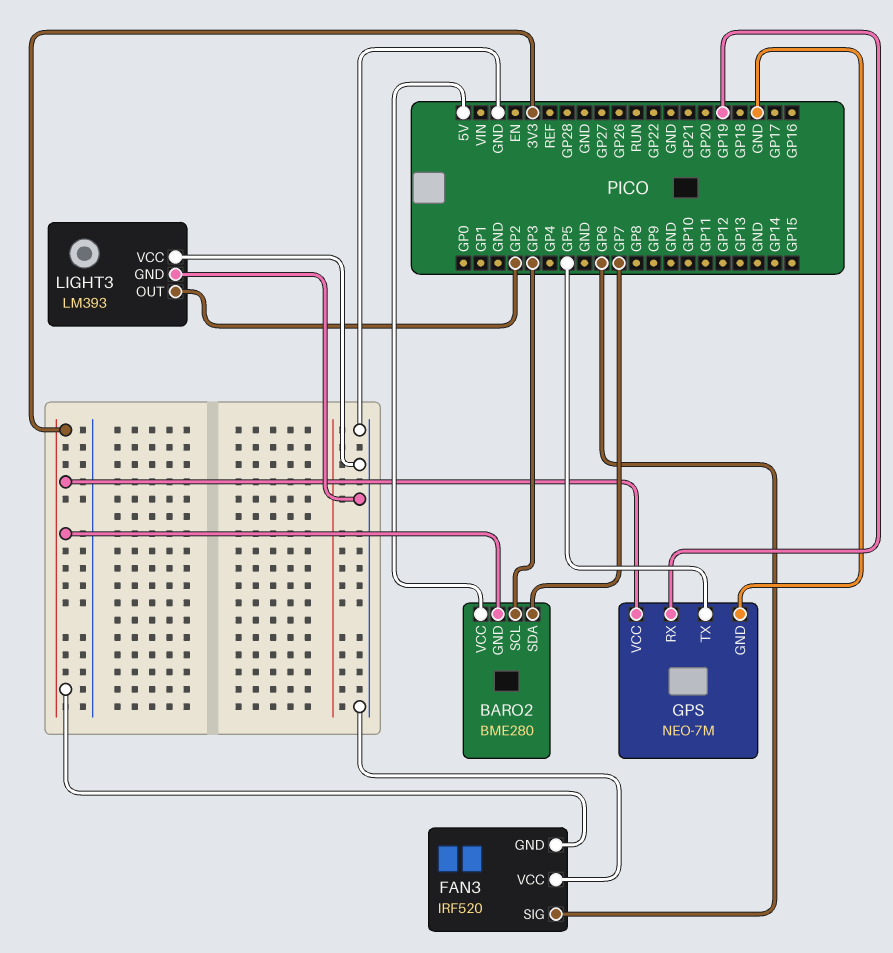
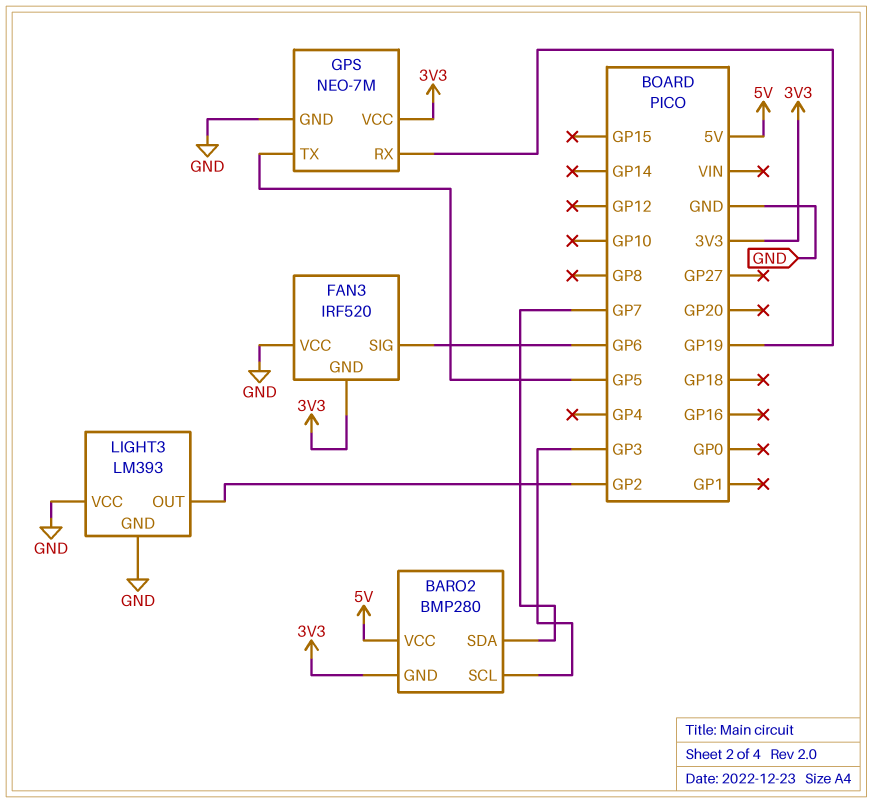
BARO2: BME280 -> BMP280

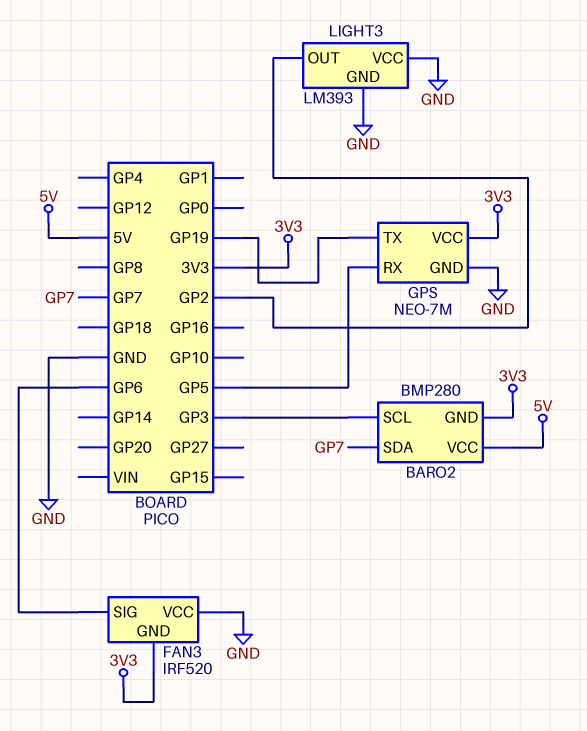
GPS pin RX: GP19 -> GP5
GPS pin TX: GP5 -> GP19

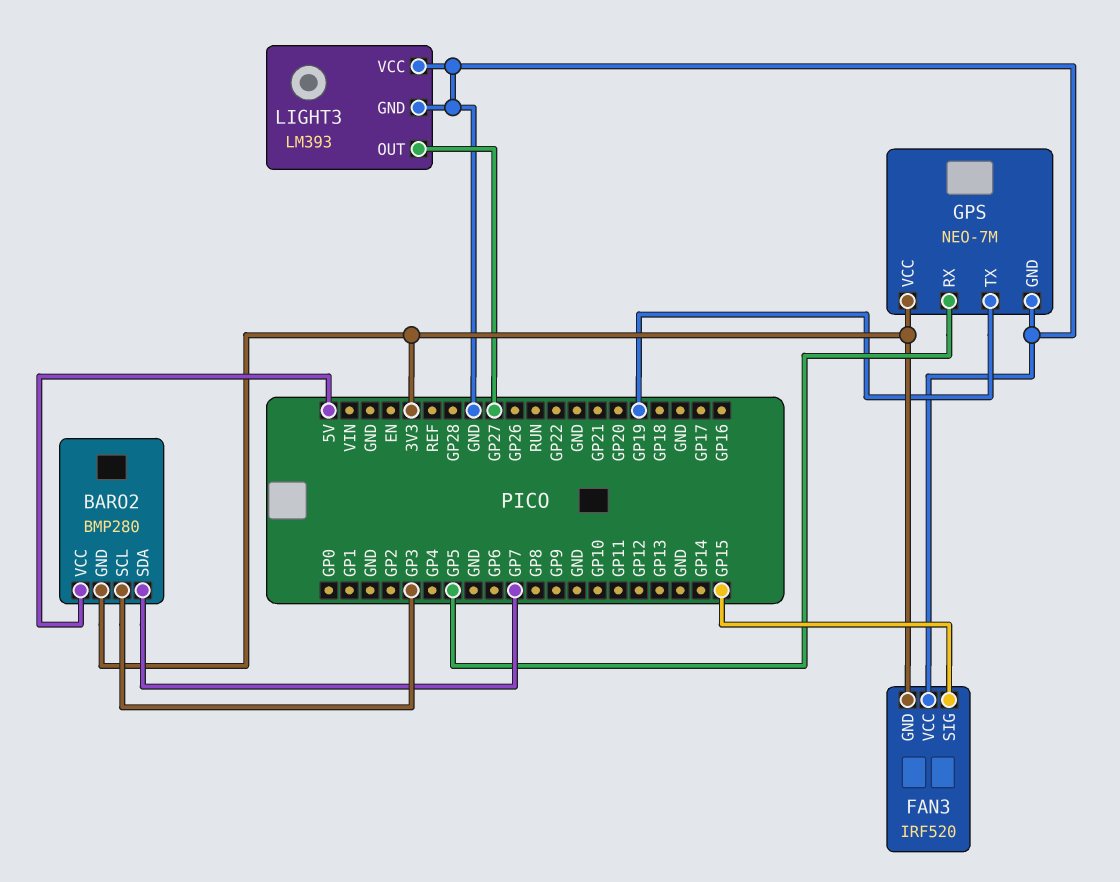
FAN3 pin SIG: GP6 -> GP15
LIGHT3 pin OUT: GP2 -> GP27

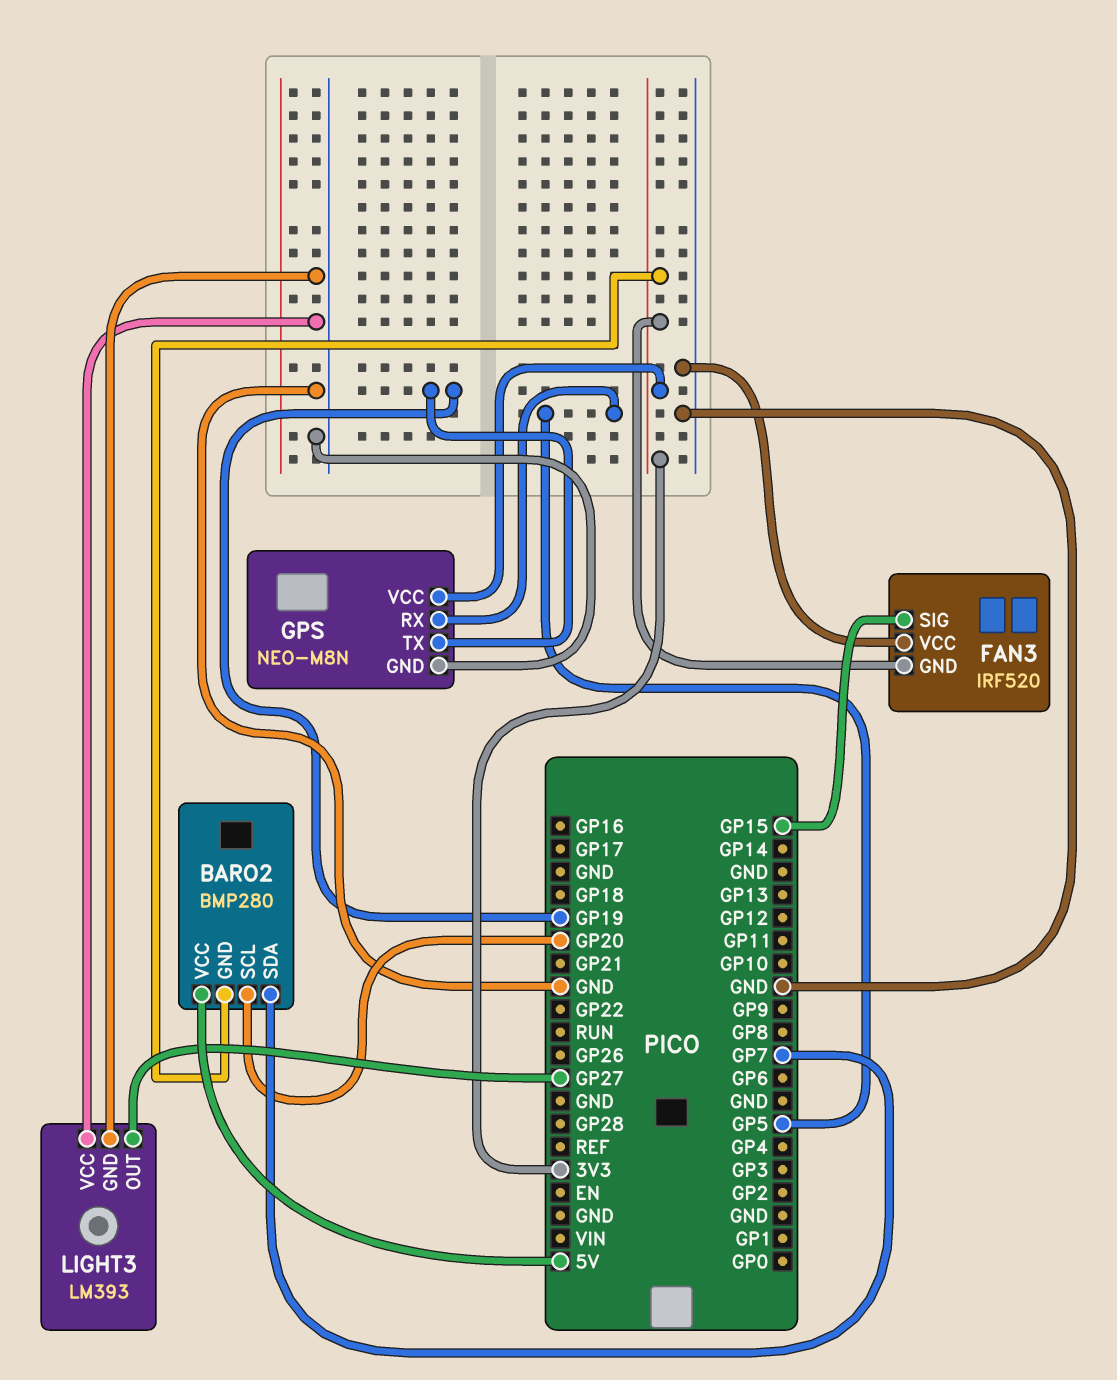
BARO2 pin SCL: GP3 -> GP20
GPS: NEO-7M -> NEO-M8N

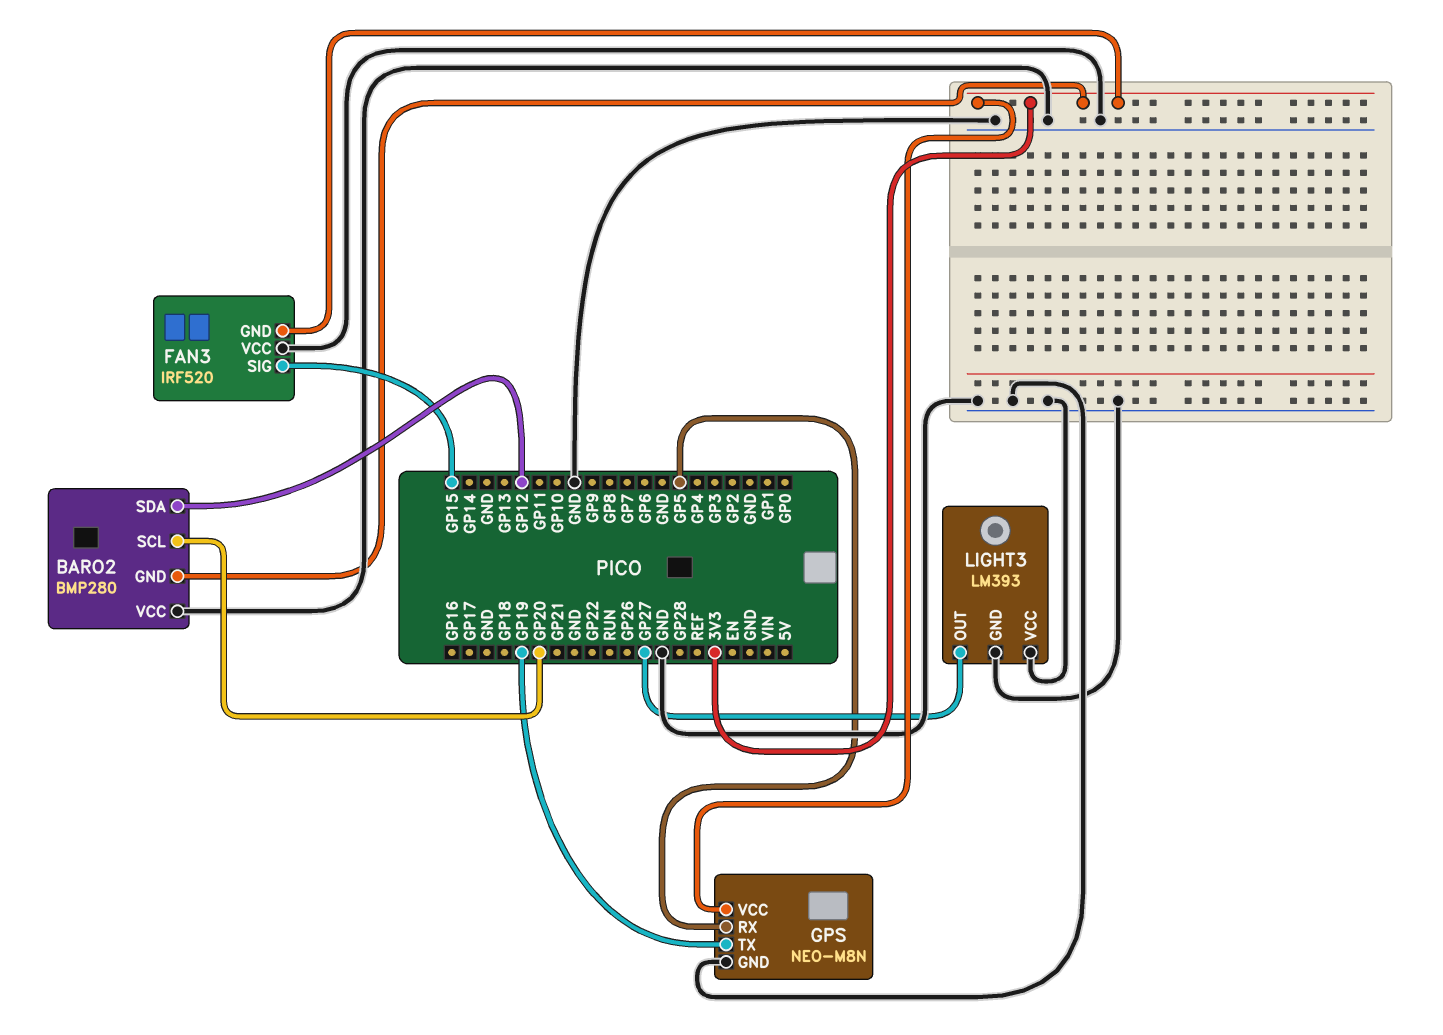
BARO2 pin SDA: GP7 -> GP12
BARO2 pin VCC: 5V -> GND

